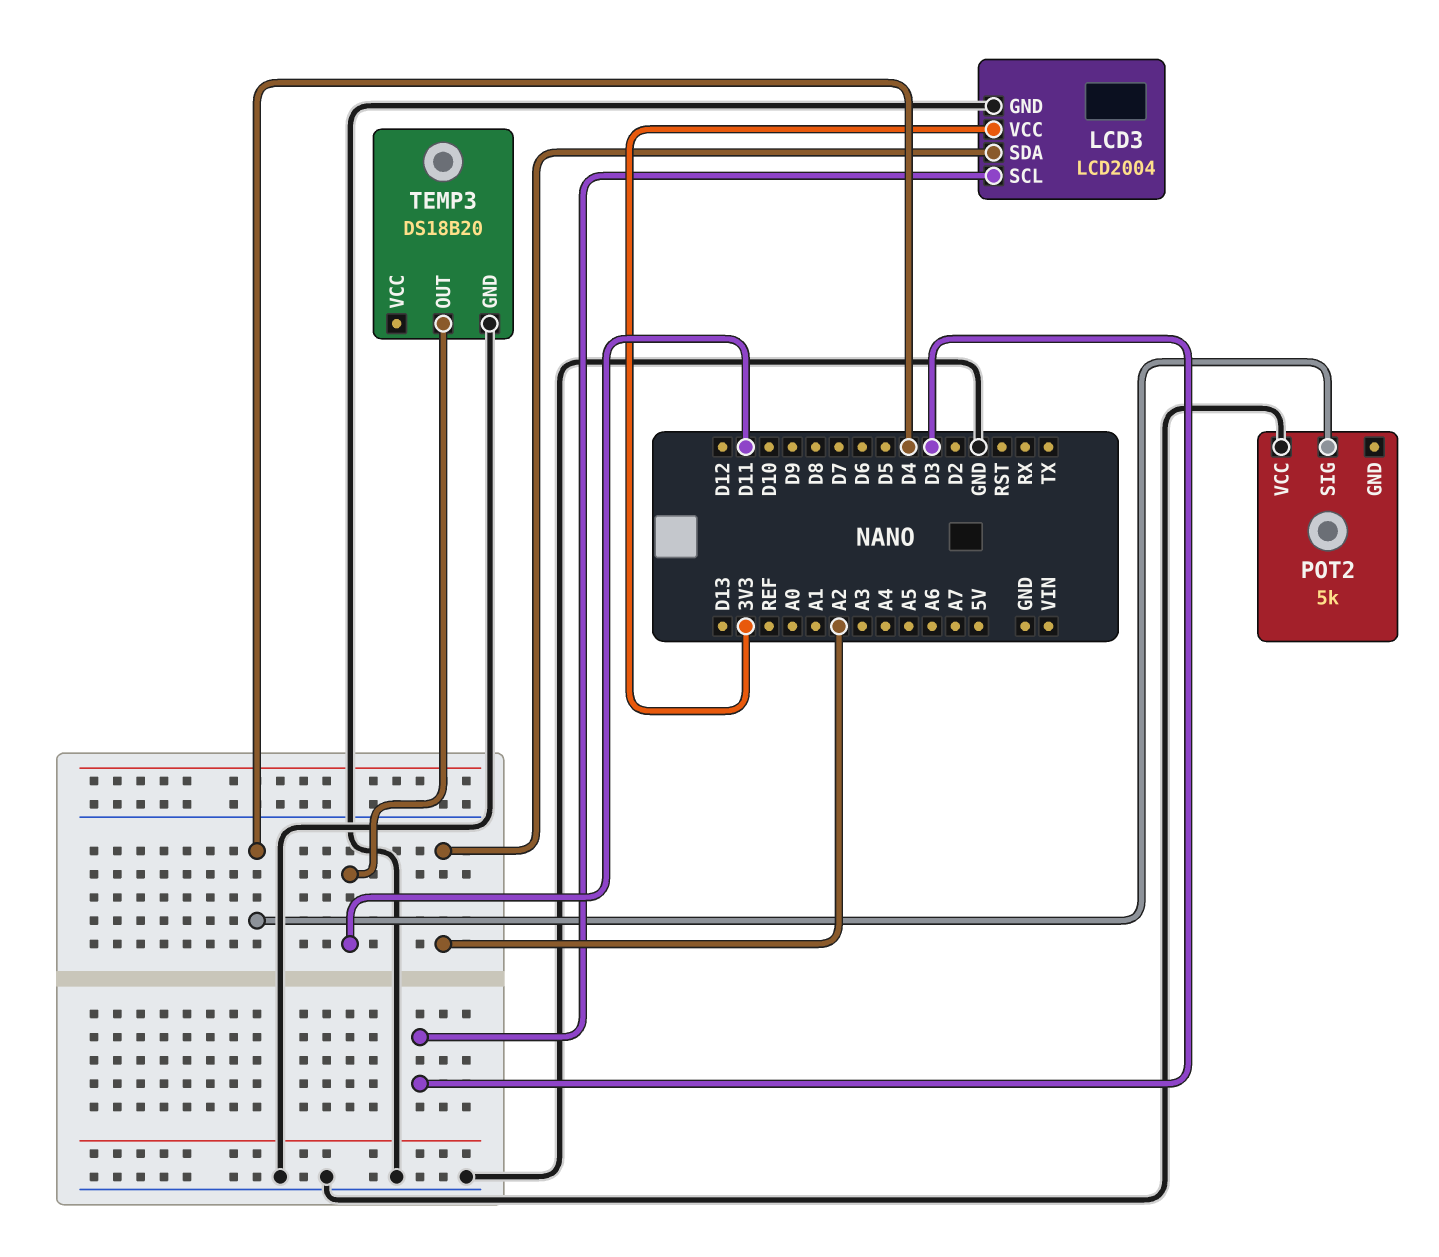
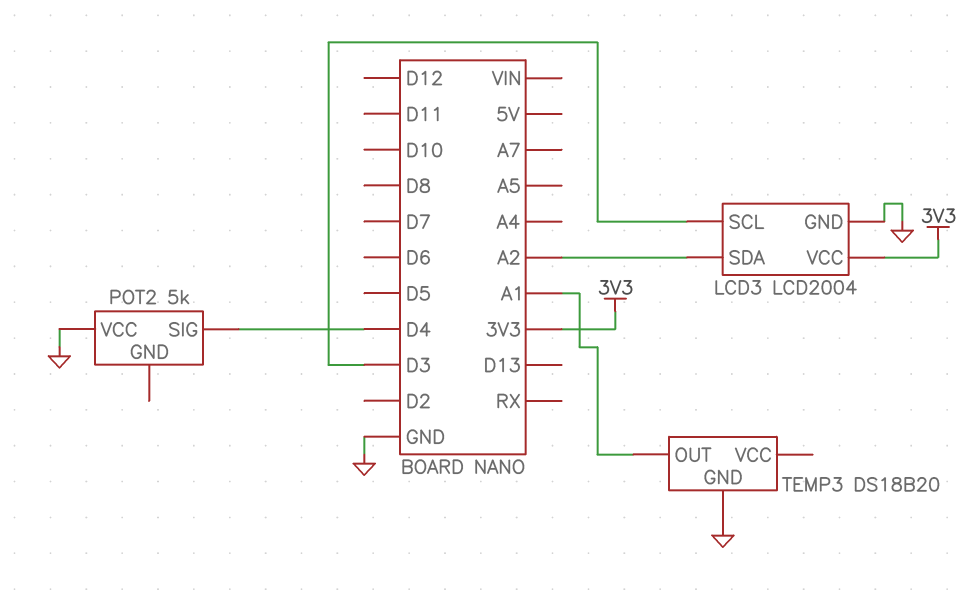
TEMP3 pin OUT: D11 -> A1

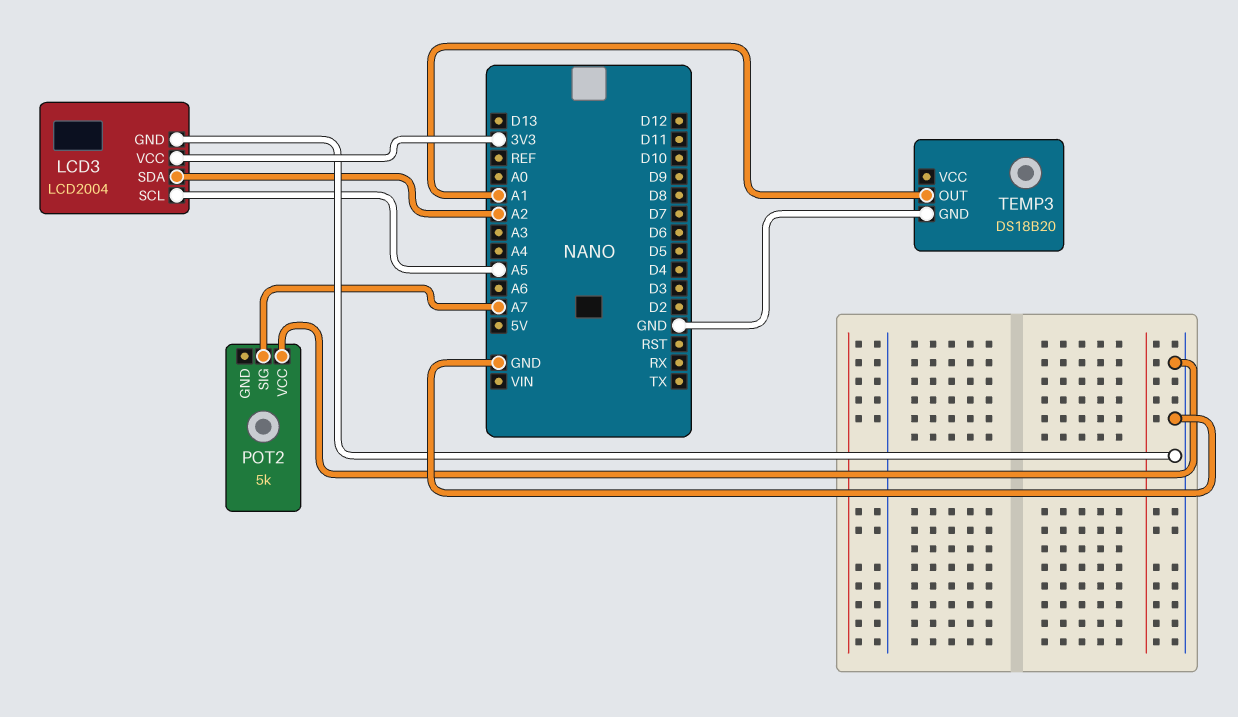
LCD3 pin SCL: D3 -> A5
POT2 pin SIG: D4 -> A7

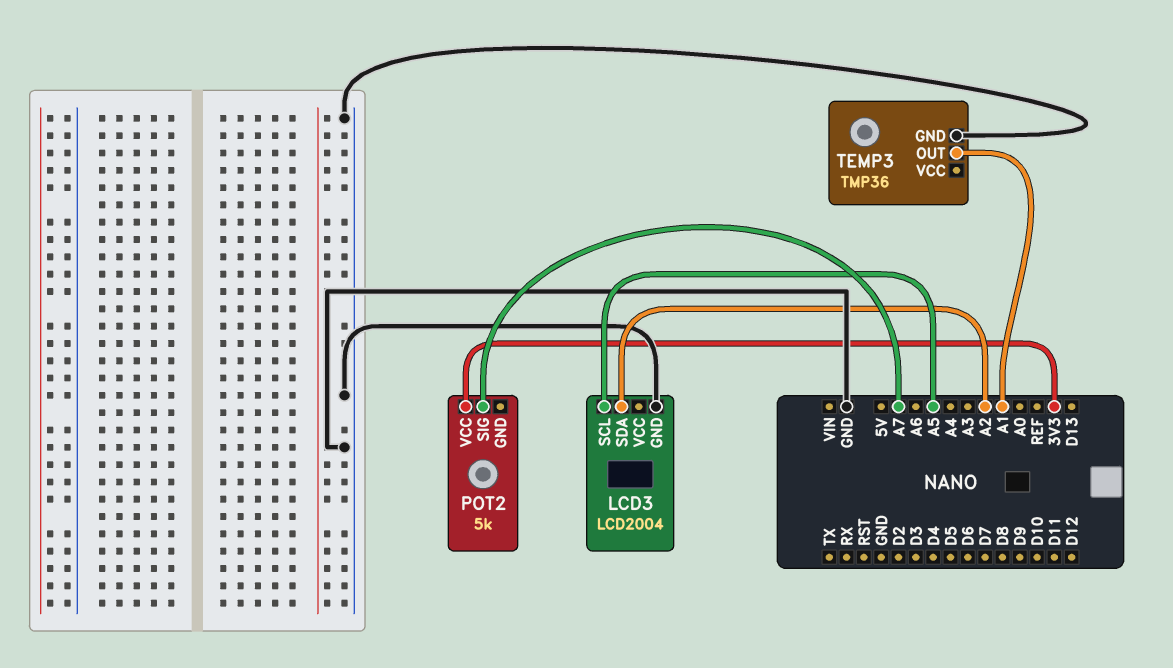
LCD3 pin VCC: 3V3 -> none
POT2 pin VCC: GND -> 3V3
TEMP3: DS18B20 -> TMP36

